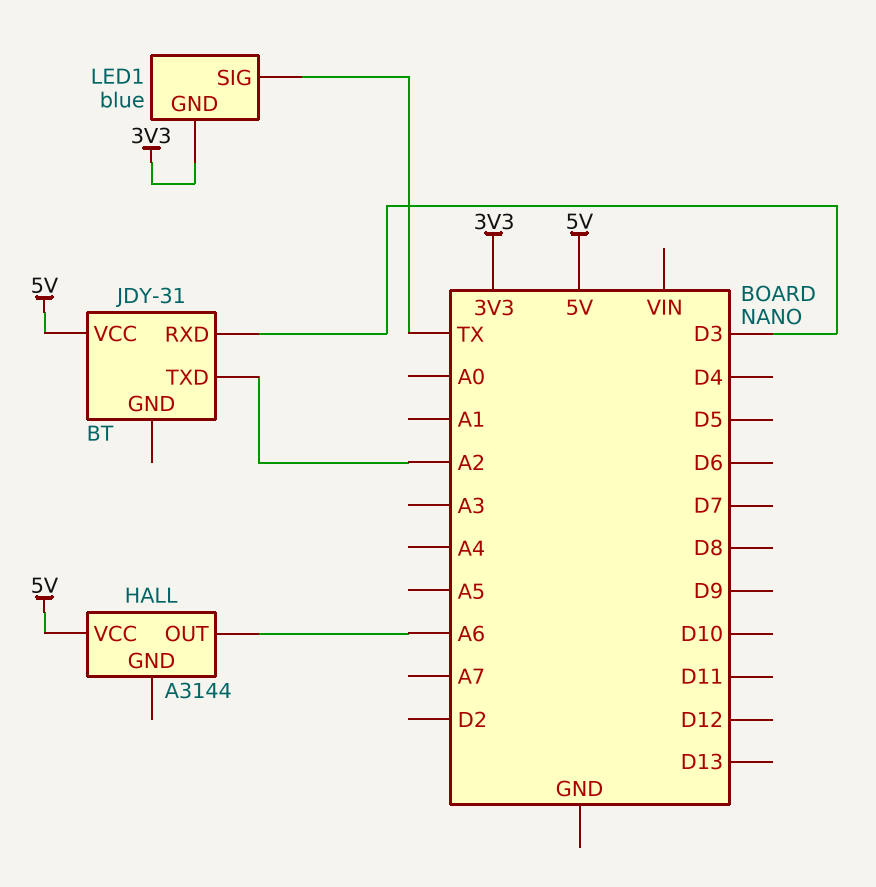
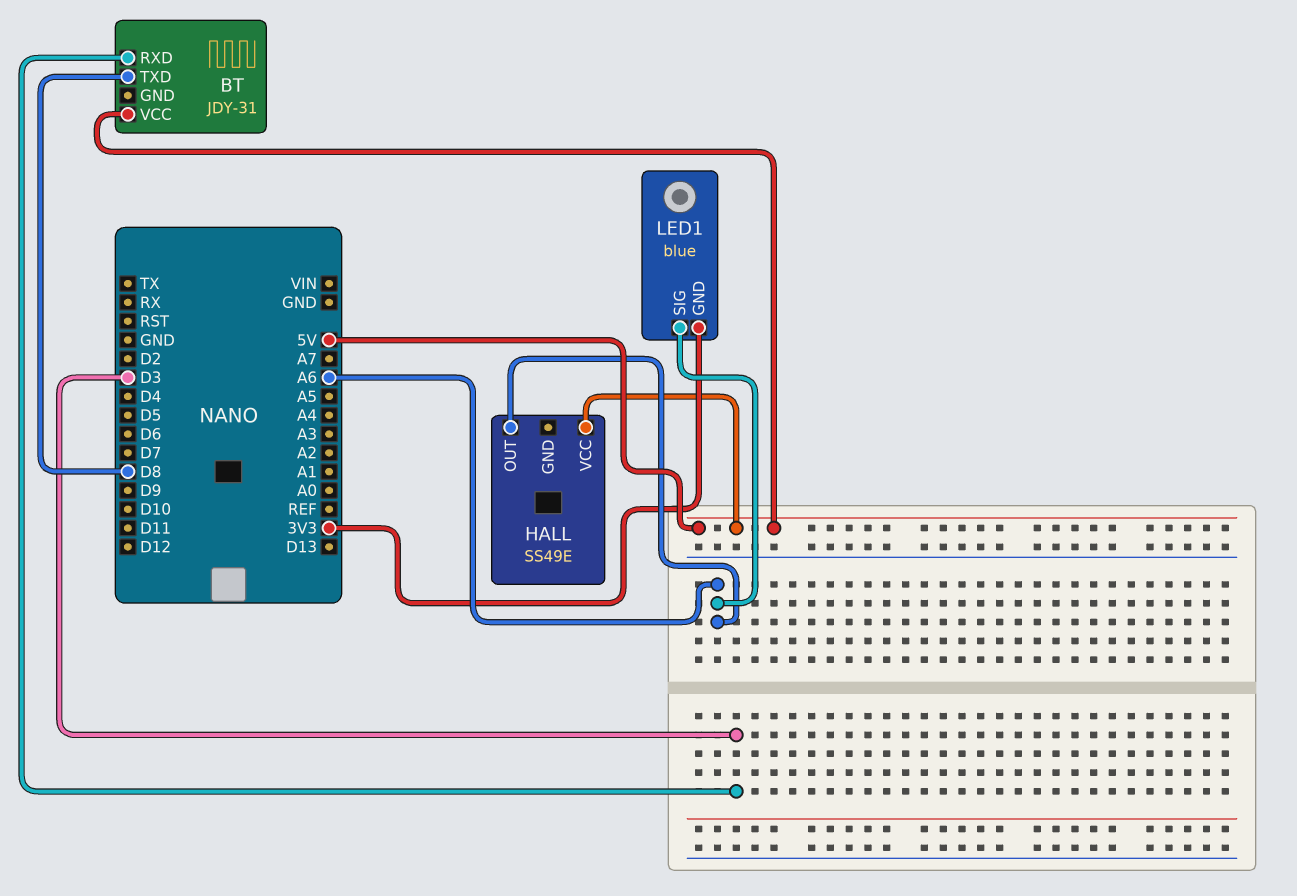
BT pin TXD: A2 -> D8
HALL: A3144 -> SS49E
LED1 pin SIG: TX -> A6

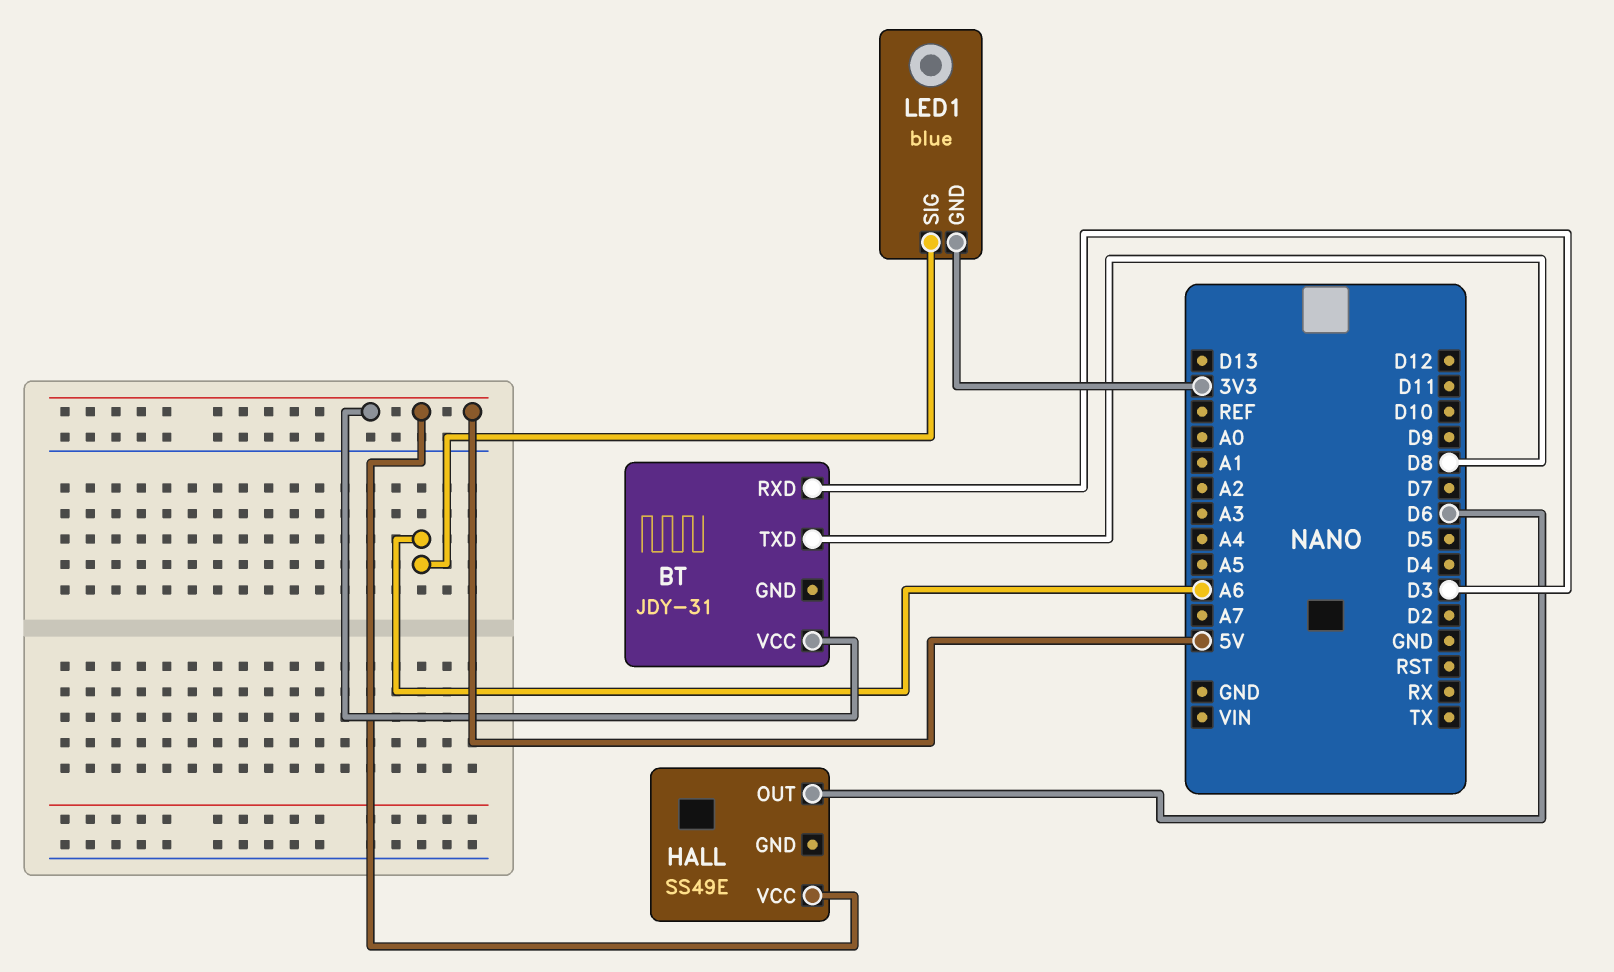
HALL pin OUT: A6 -> D6

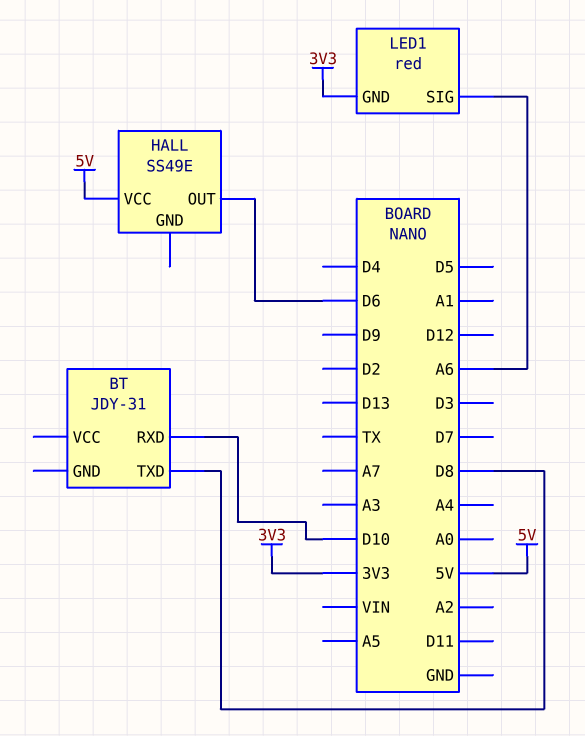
BT pin RXD: D3 -> D10
BT pin VCC: 5V -> none
LED1: blue -> red

